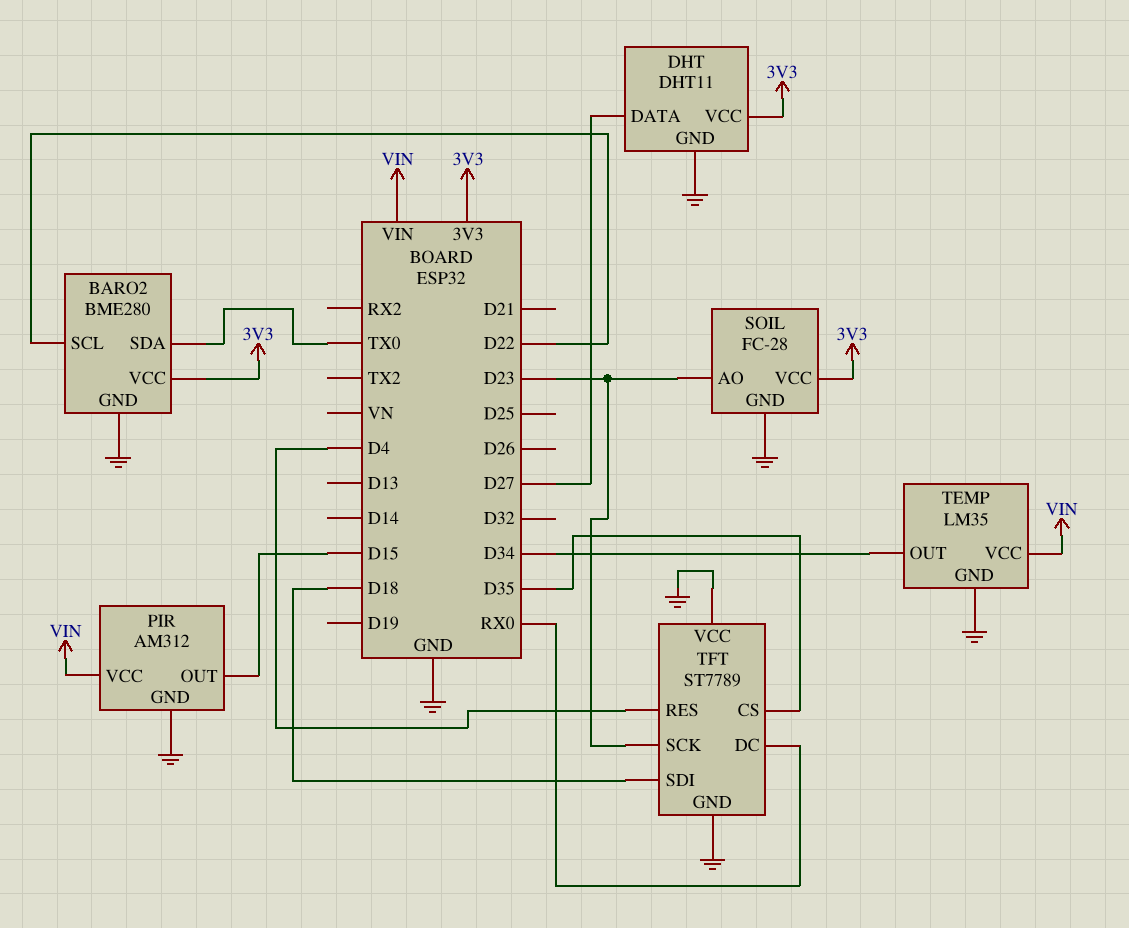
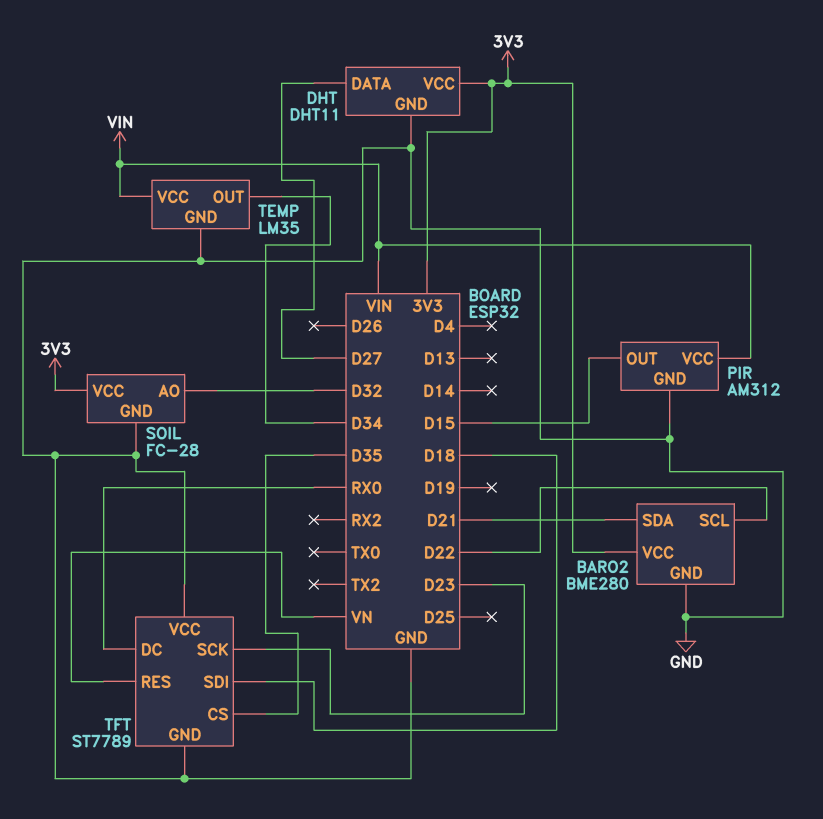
BARO2 pin SDA: TX0 -> D21
SOIL pin AO: D23 -> D32
TFT pin RES: D4 -> VN

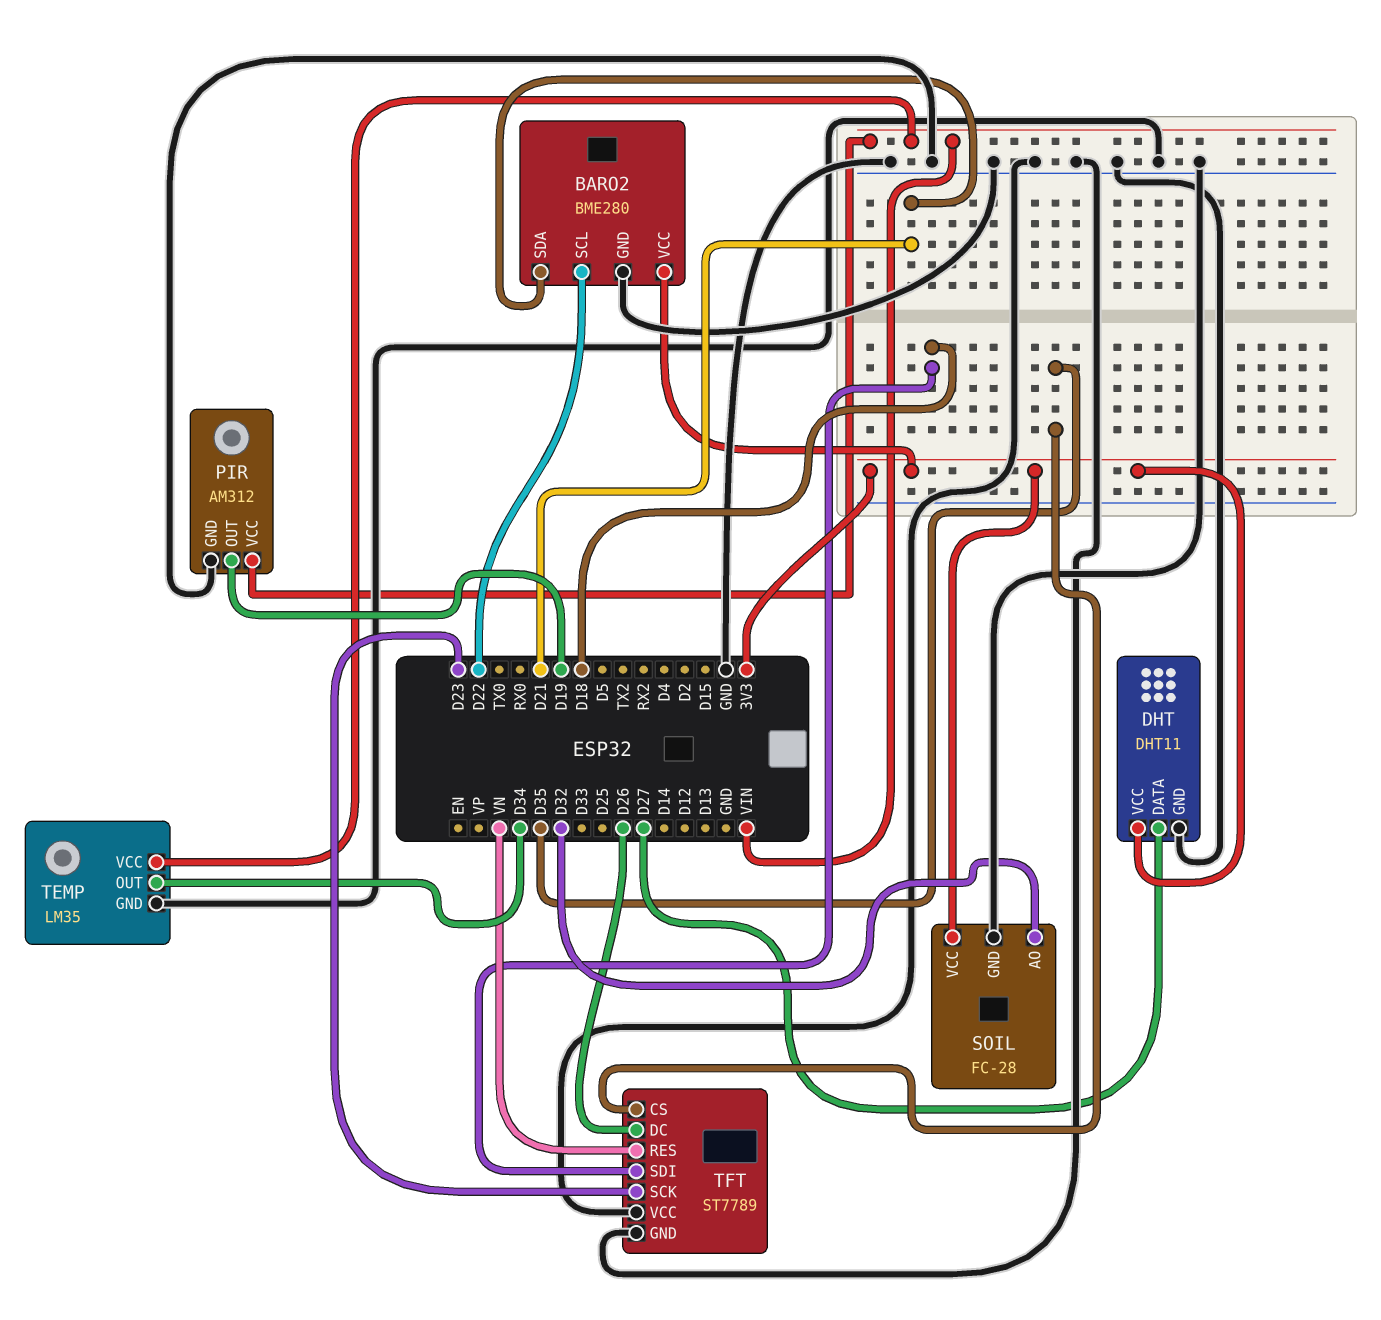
PIR pin OUT: D15 -> D19
TFT pin DC: RX0 -> D26

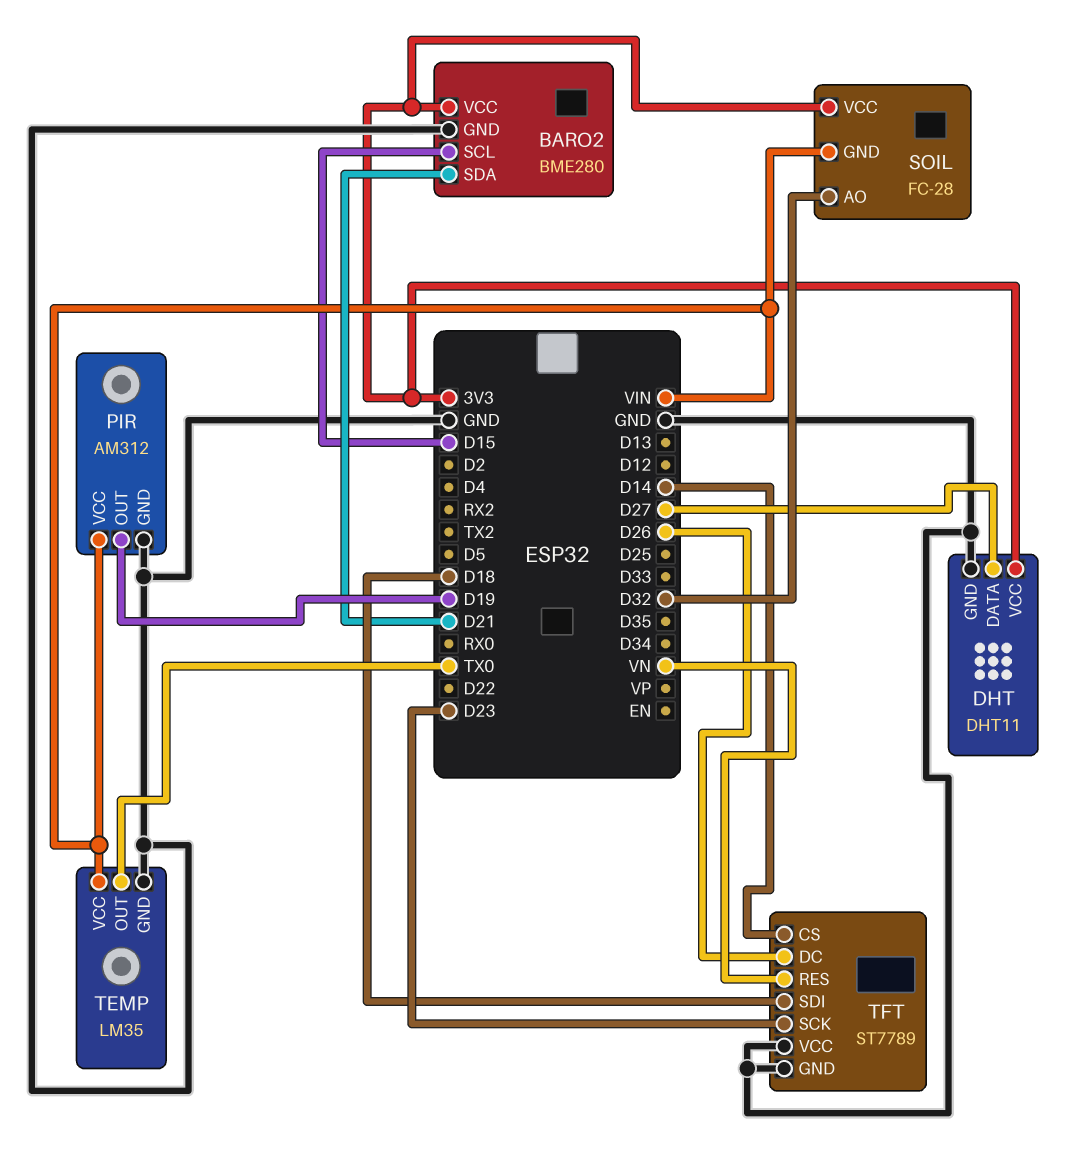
BARO2 pin SCL: D22 -> D15
SOIL pin GND: GND -> VIN
TEMP pin OUT: D34 -> TX0
TFT pin CS: D35 -> D14

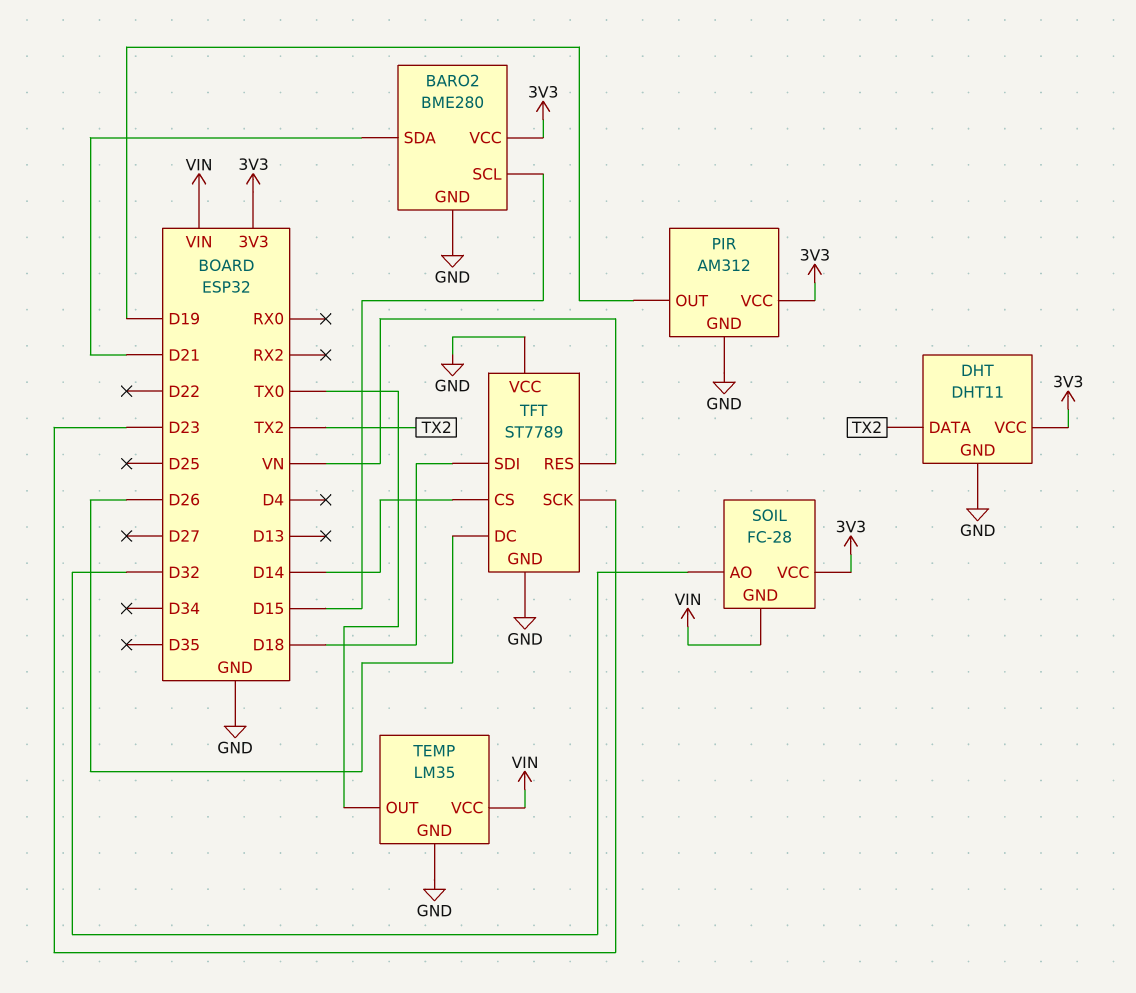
DHT pin DATA: D27 -> TX2
PIR pin VCC: VIN -> 3V3

